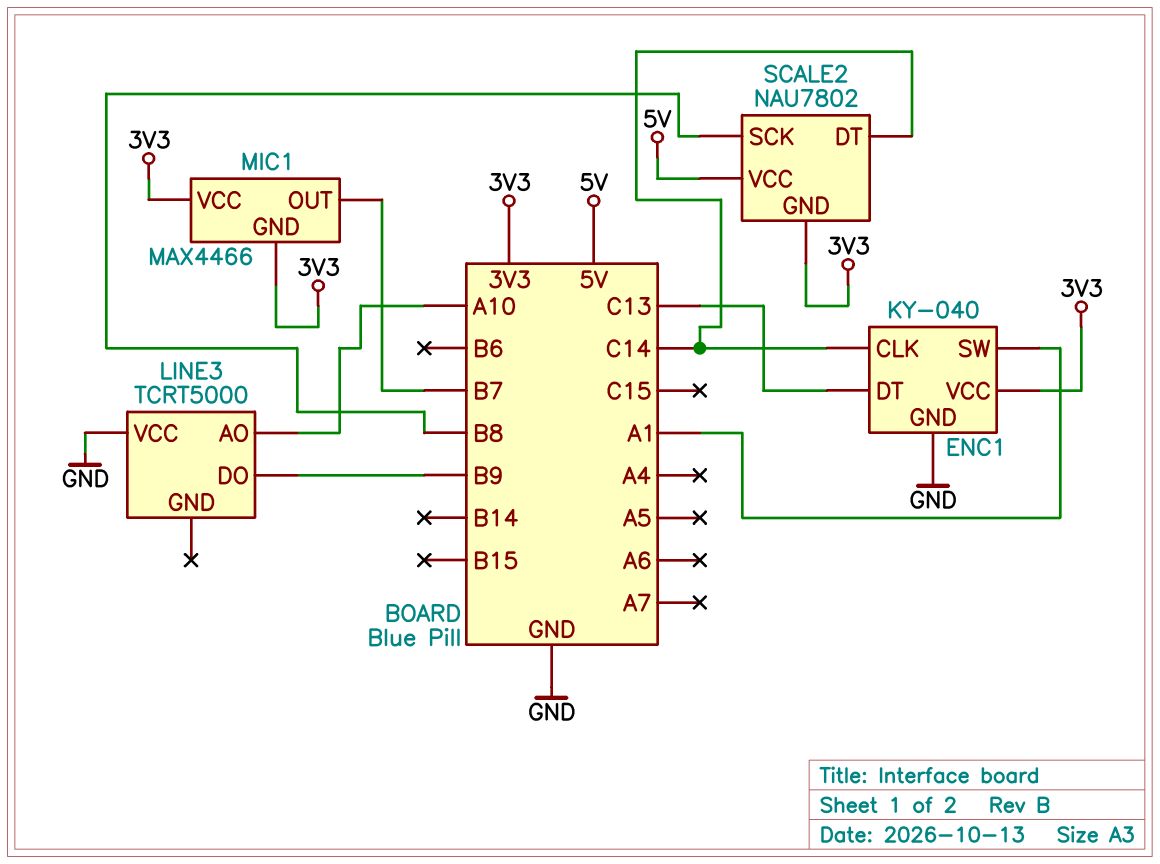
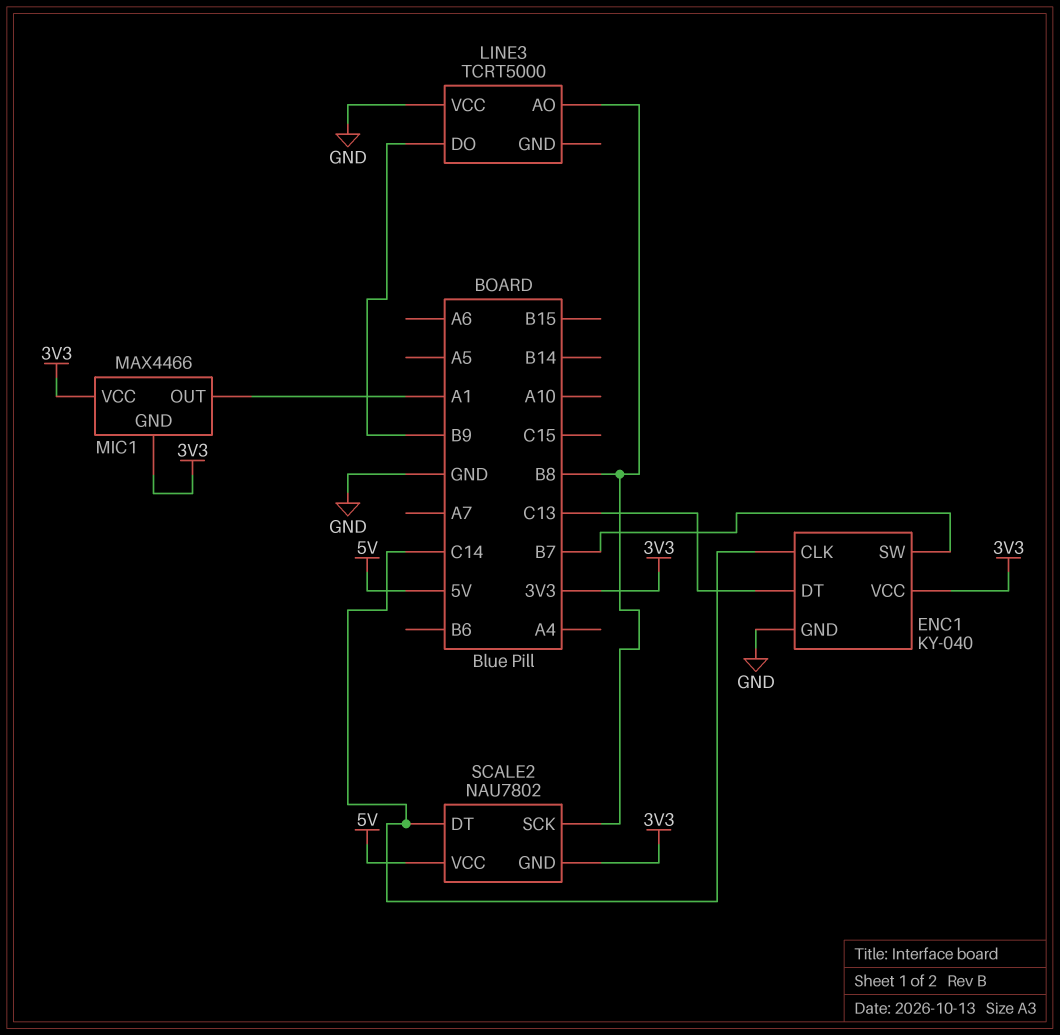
ENC1 pin SW: A1 -> B7
LINE3 pin AO: A10 -> B8
MIC1 pin OUT: B7 -> A1

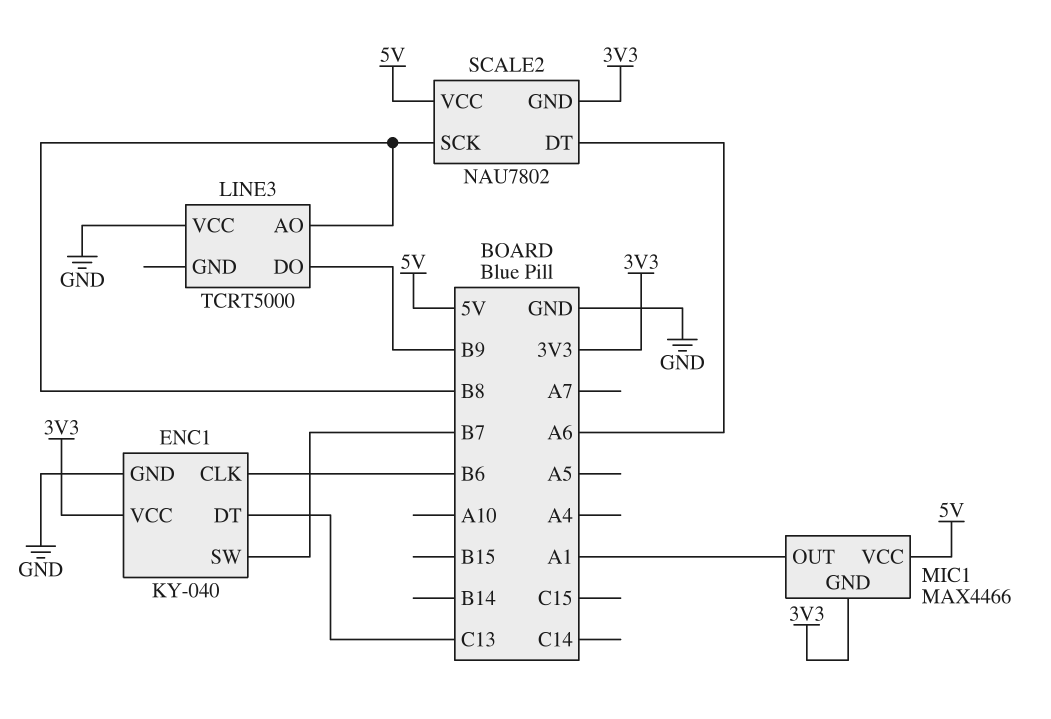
ENC1 pin CLK: C14 -> B6
MIC1 pin VCC: 3V3 -> 5V
SCALE2 pin DT: C14 -> A6

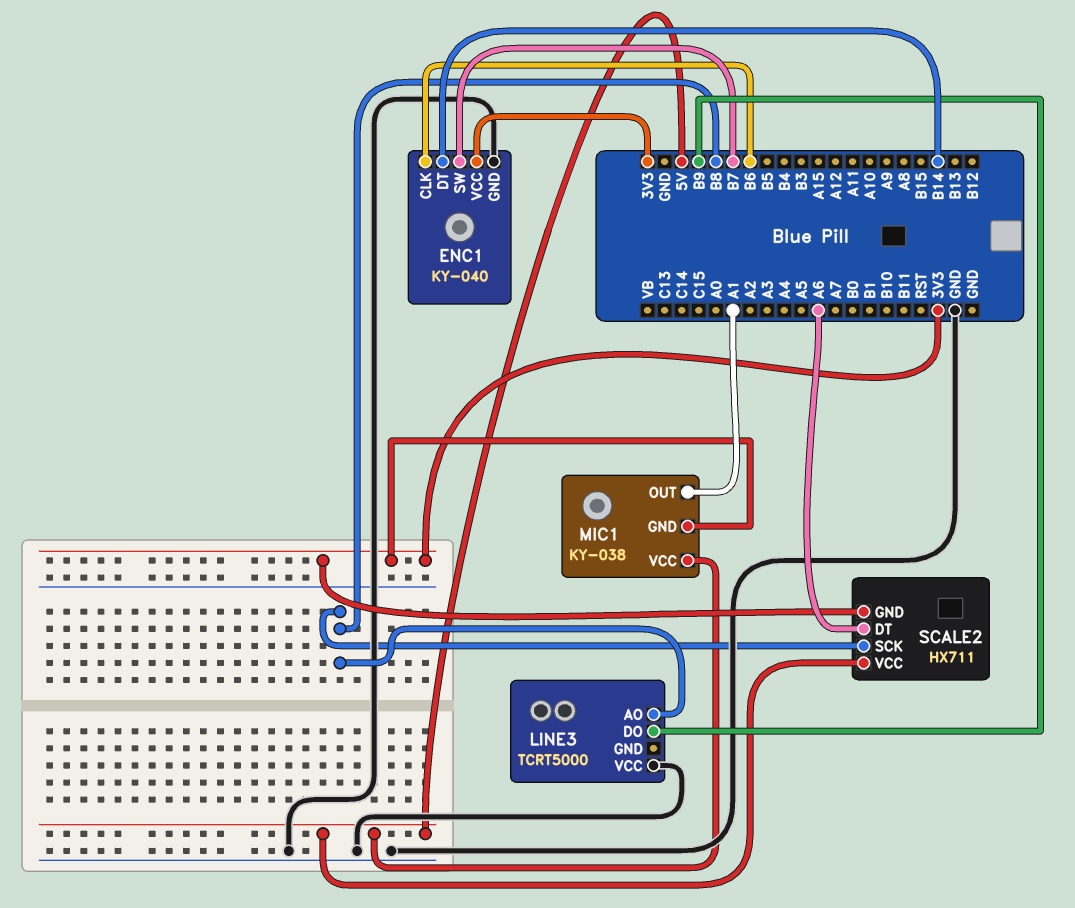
ENC1 pin DT: C13 -> B14
MIC1: MAX4466 -> KY-038
SCALE2: NAU7802 -> HX711

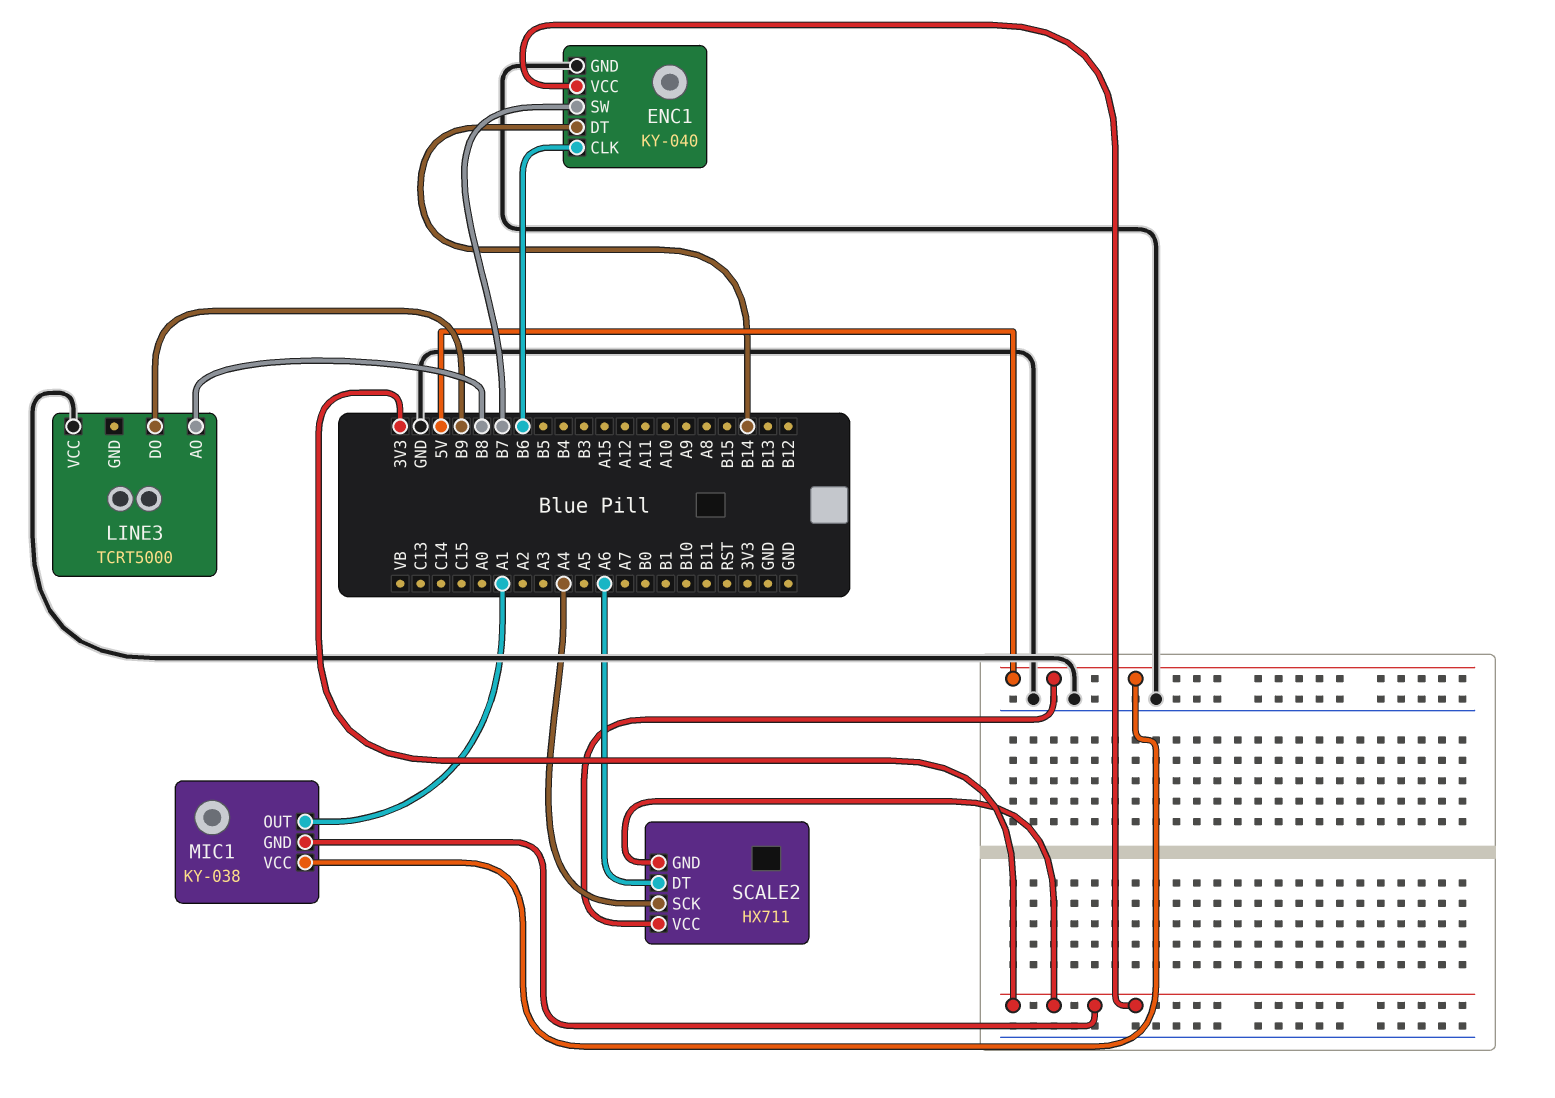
SCALE2 pin SCK: B8 -> A4

